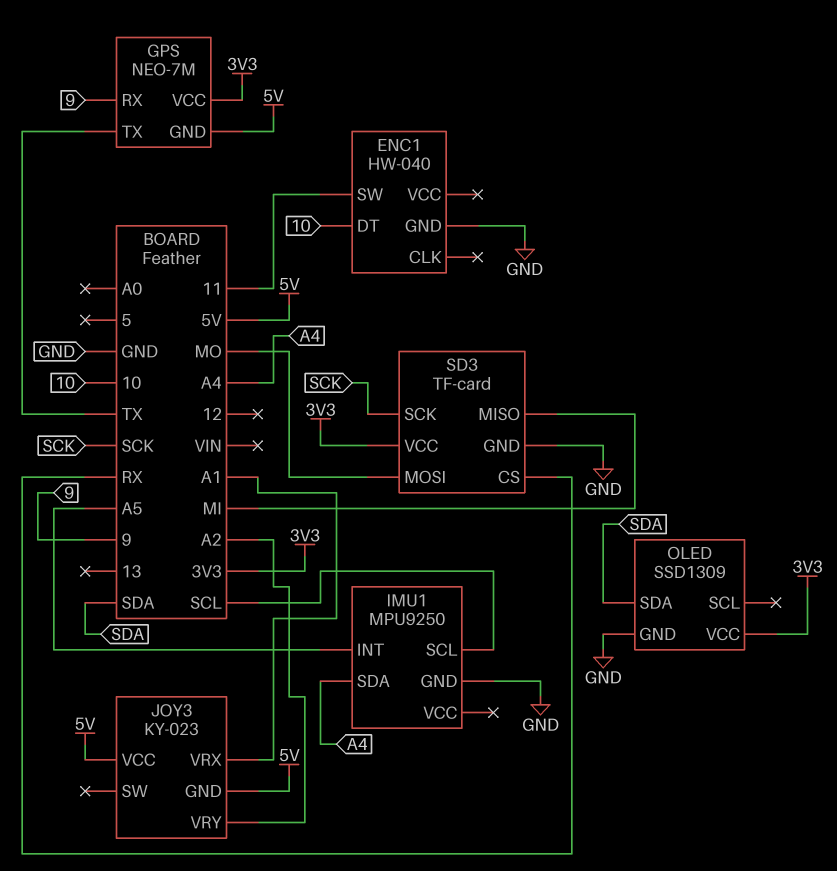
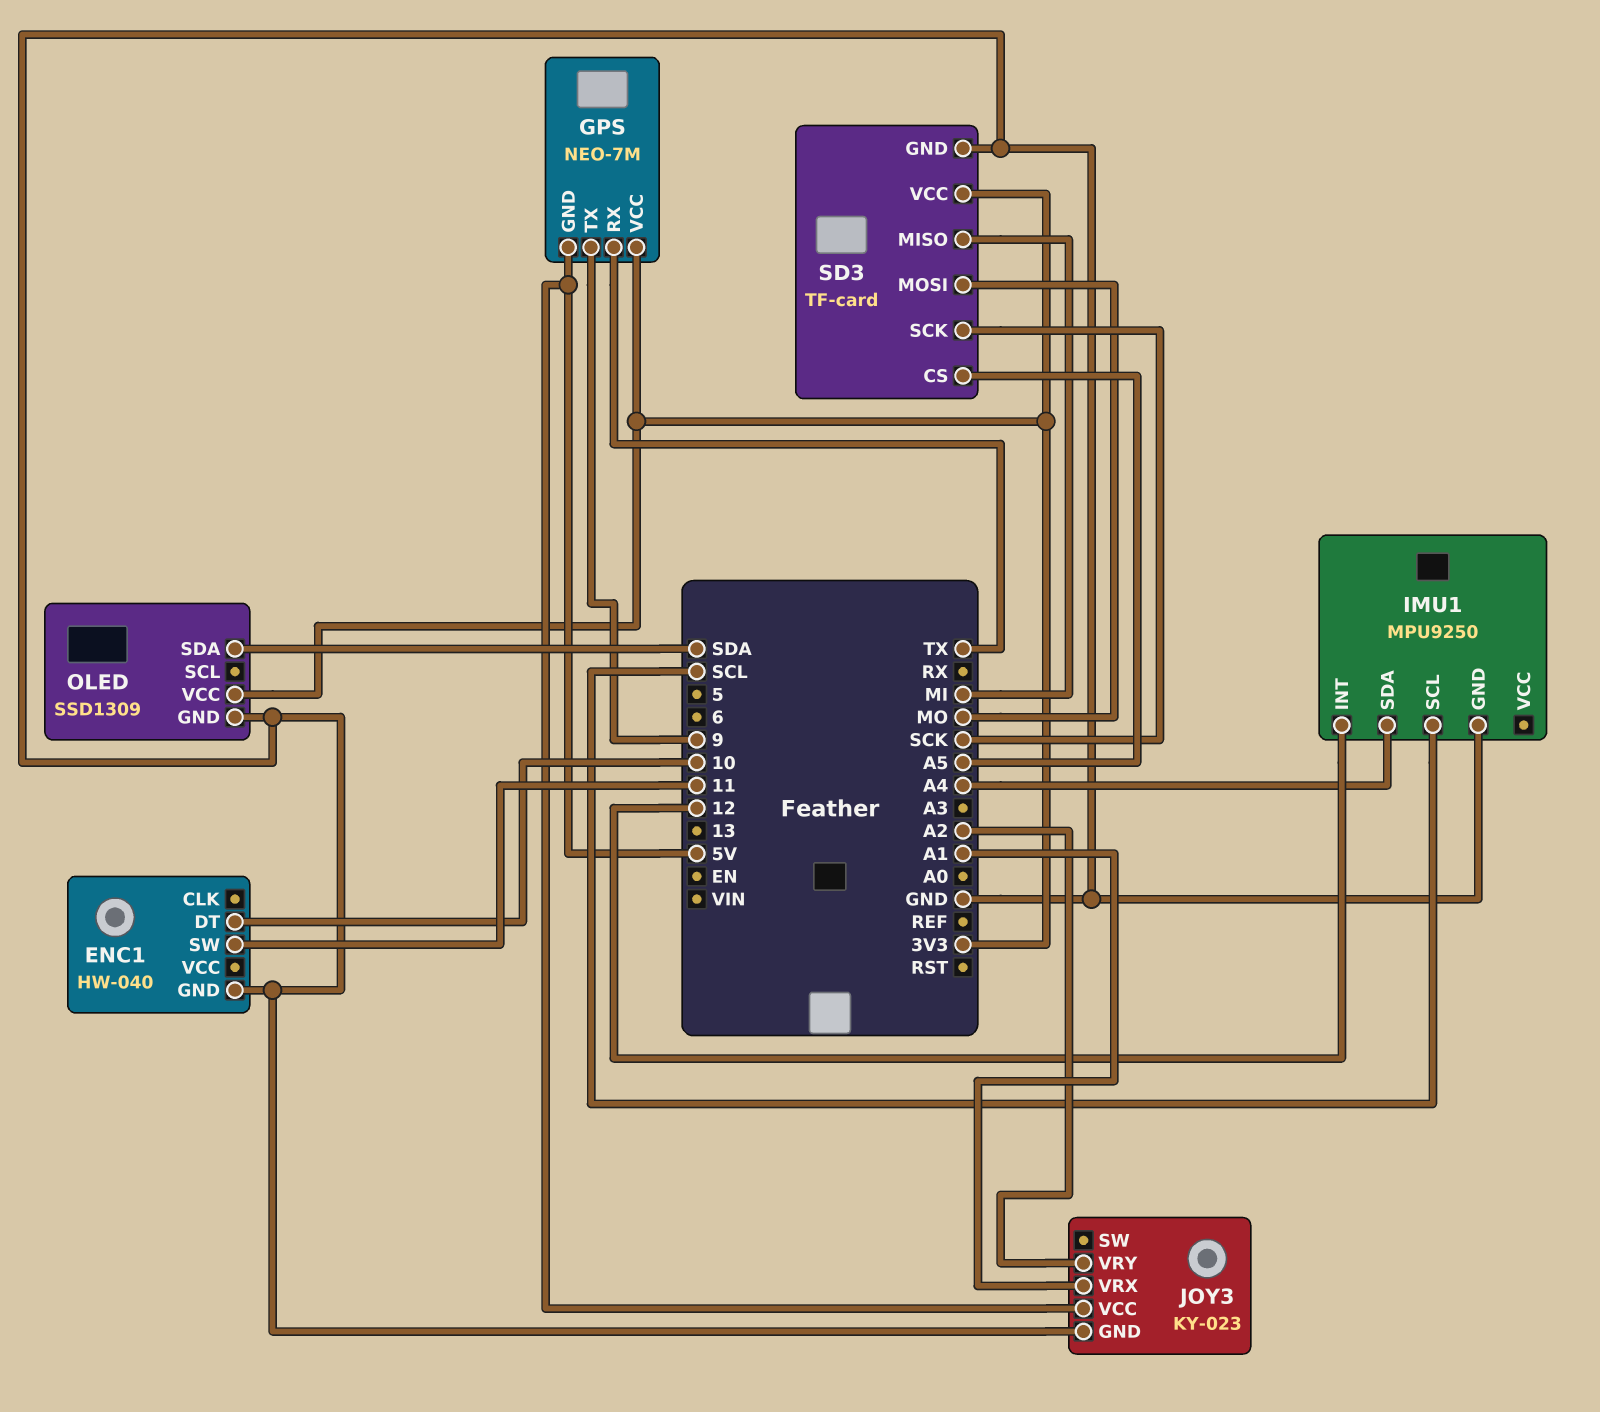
GPS pin RX: 9 -> TX
GPS pin TX: TX -> 9
IMU1 pin INT: A5 -> 12
JOY3 pin GND: 5V -> GND
SD3 pin CS: RX -> A5

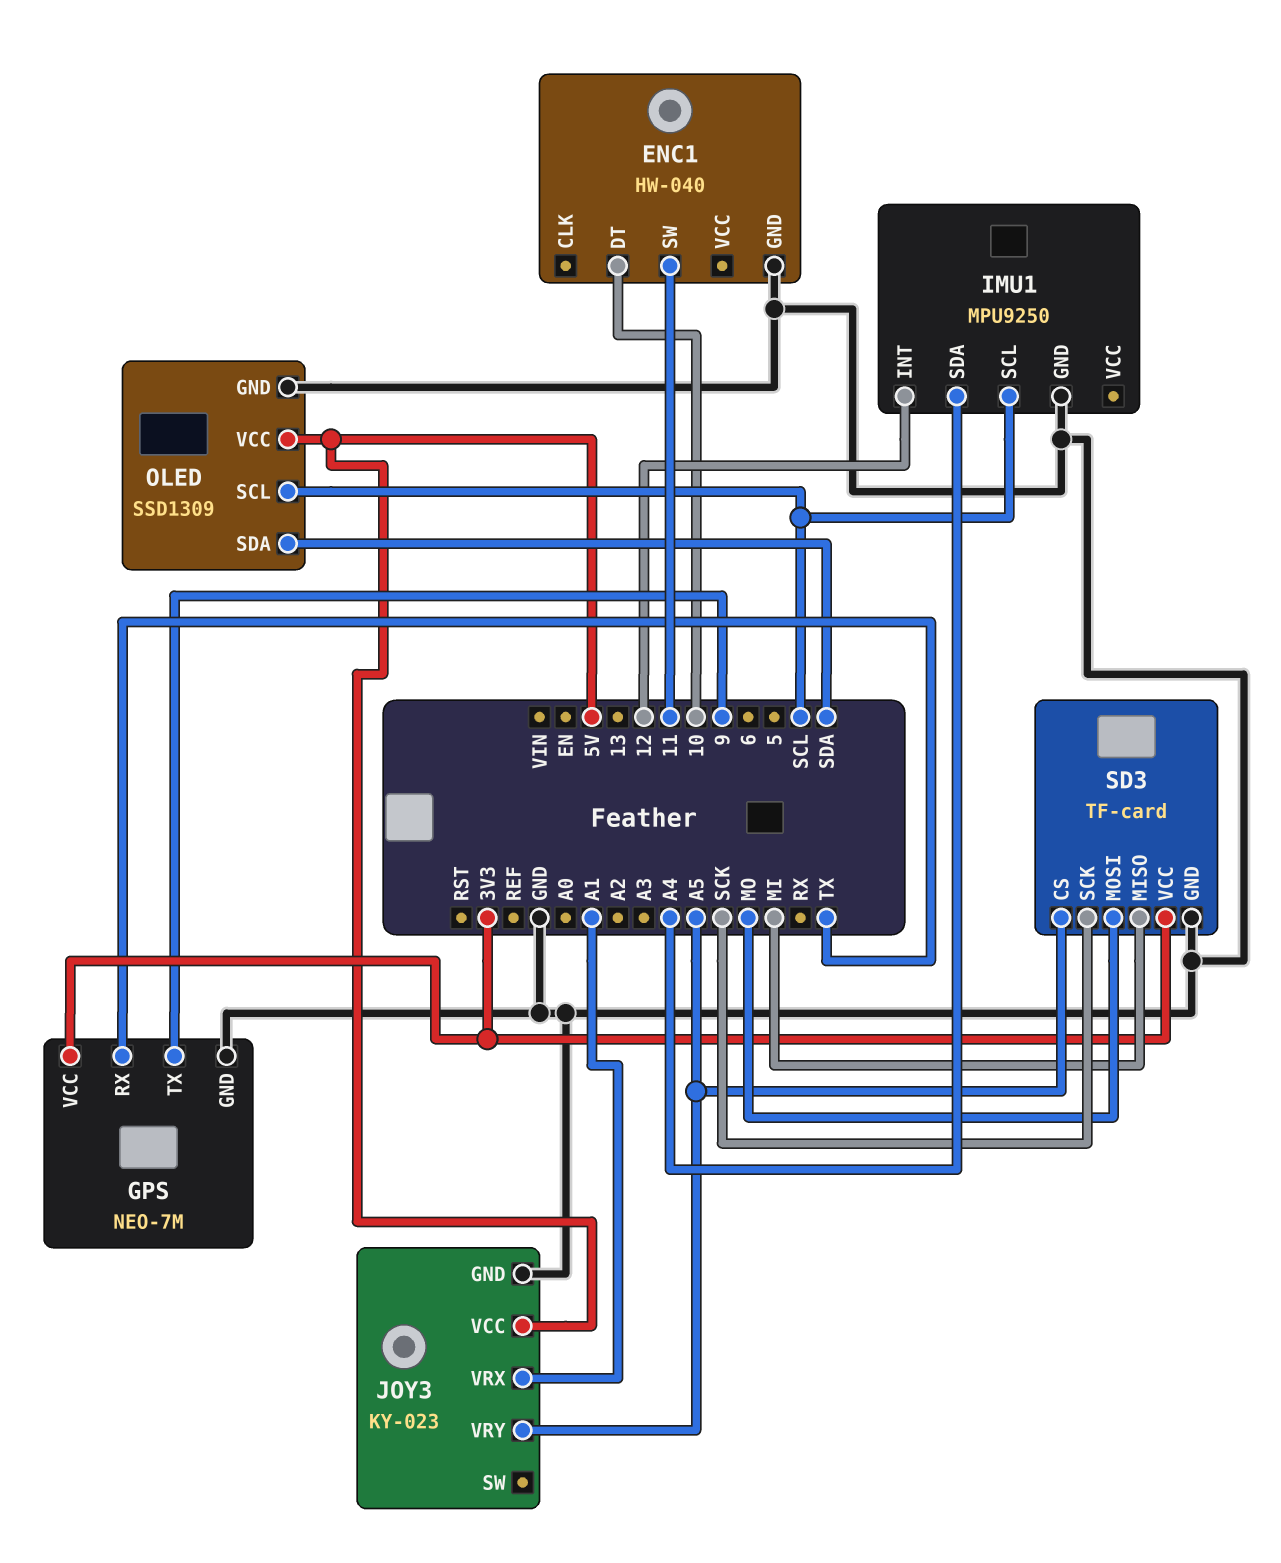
GPS pin GND: 5V -> GND
JOY3 pin VRY: A2 -> A5
OLED pin SCL: none -> SCL
OLED pin VCC: 3V3 -> 5V

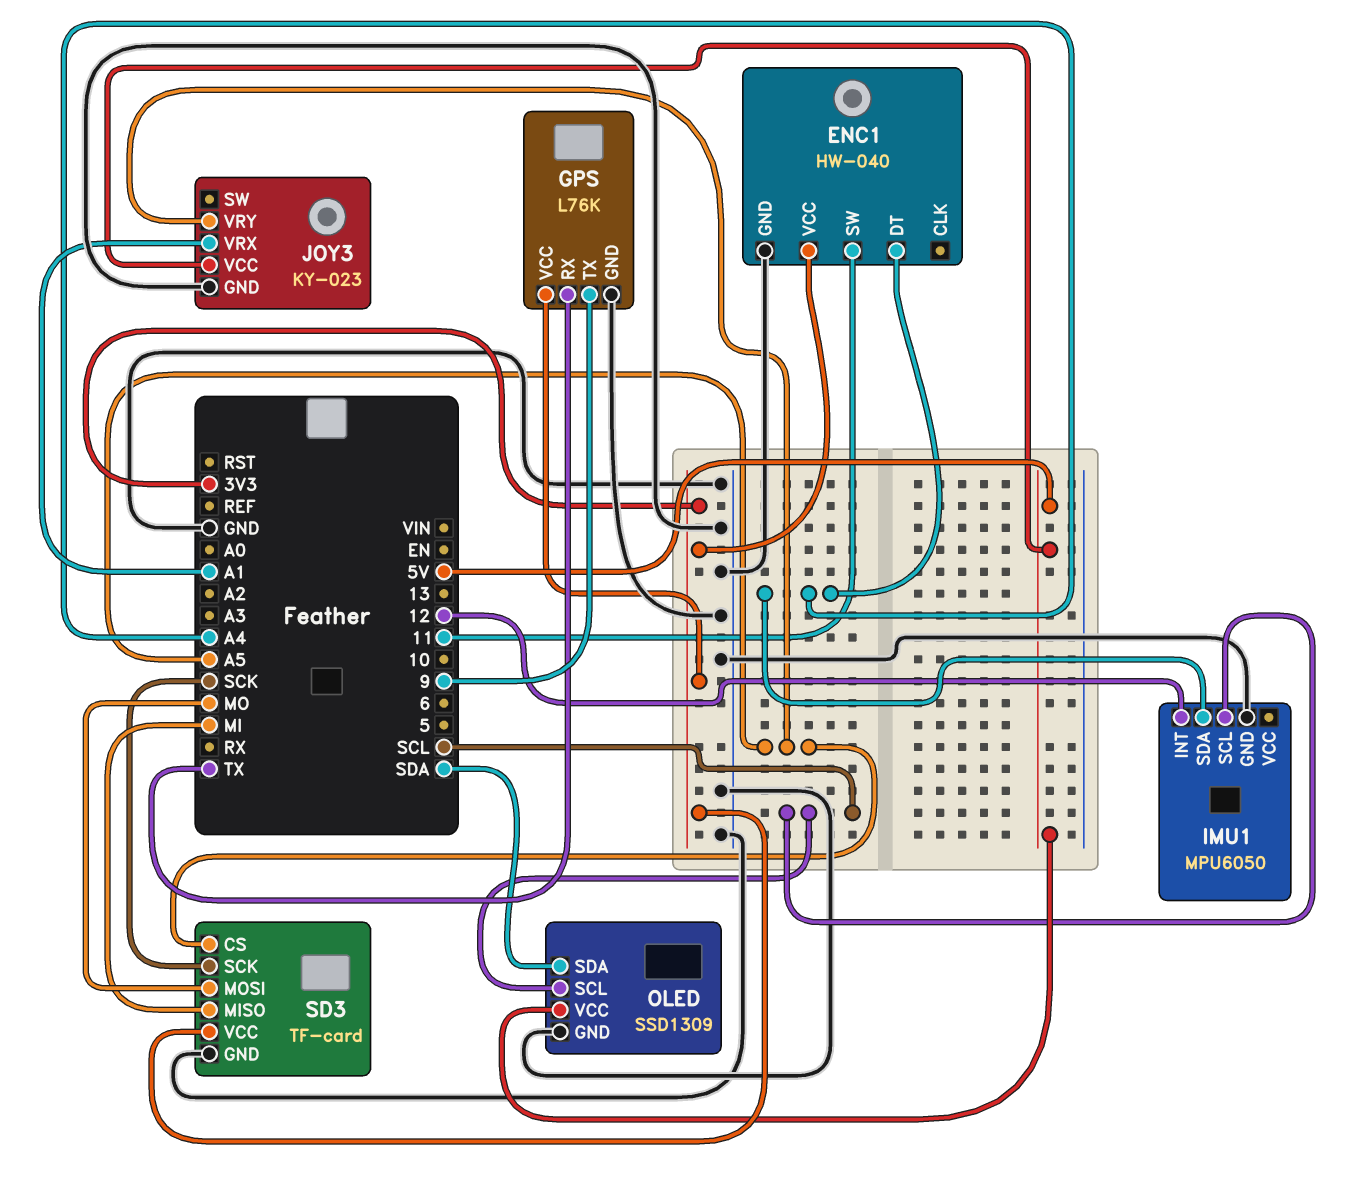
ENC1 pin DT: 10 -> A4
ENC1 pin VCC: none -> 3V3
GPS: NEO-7M -> L76K
IMU1: MPU9250 -> MPU6050

